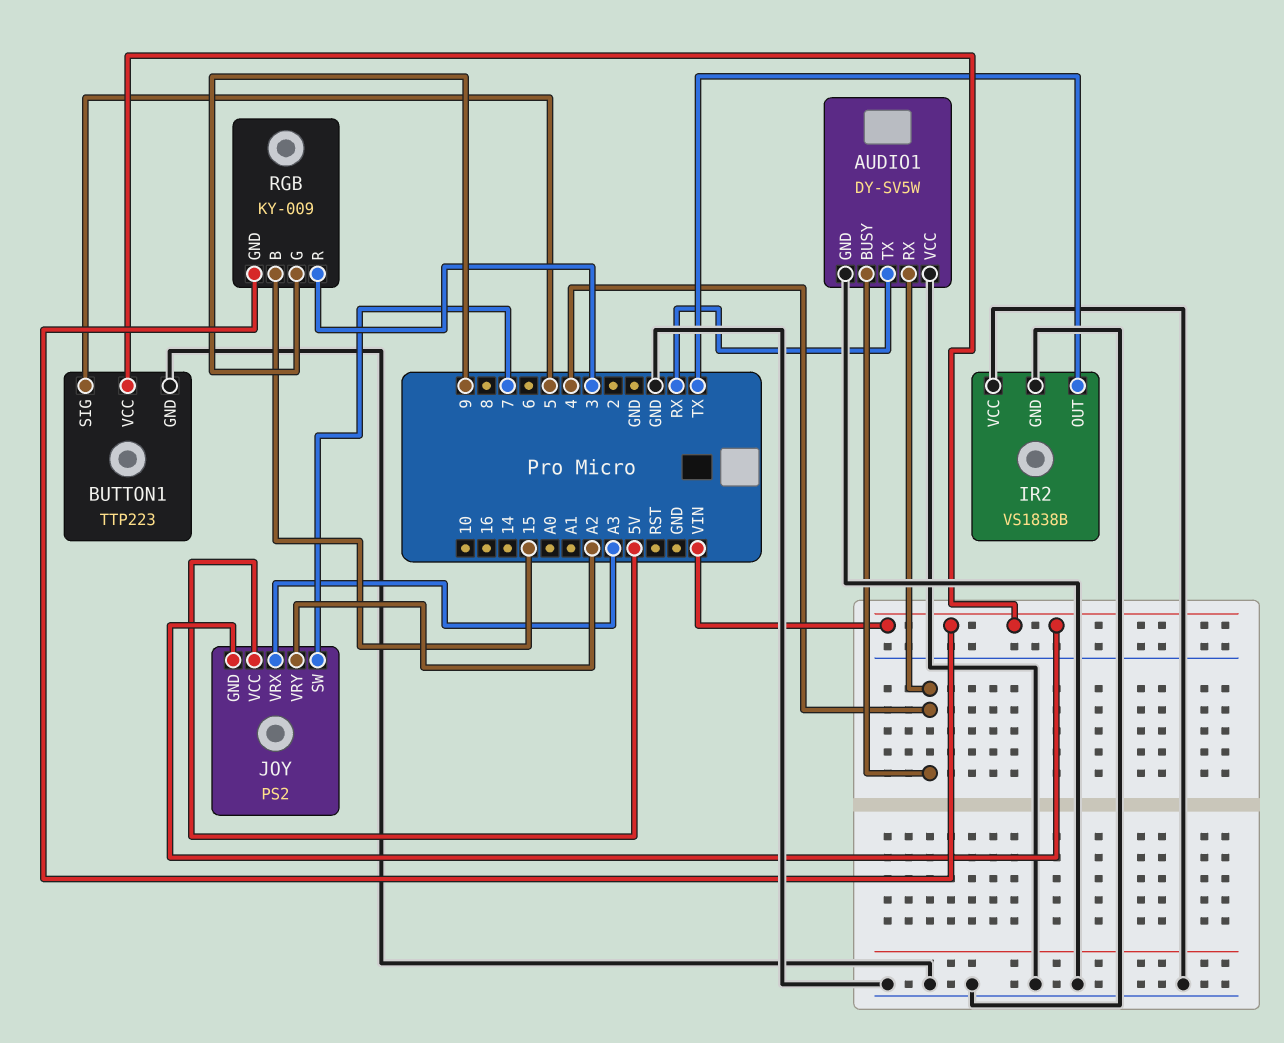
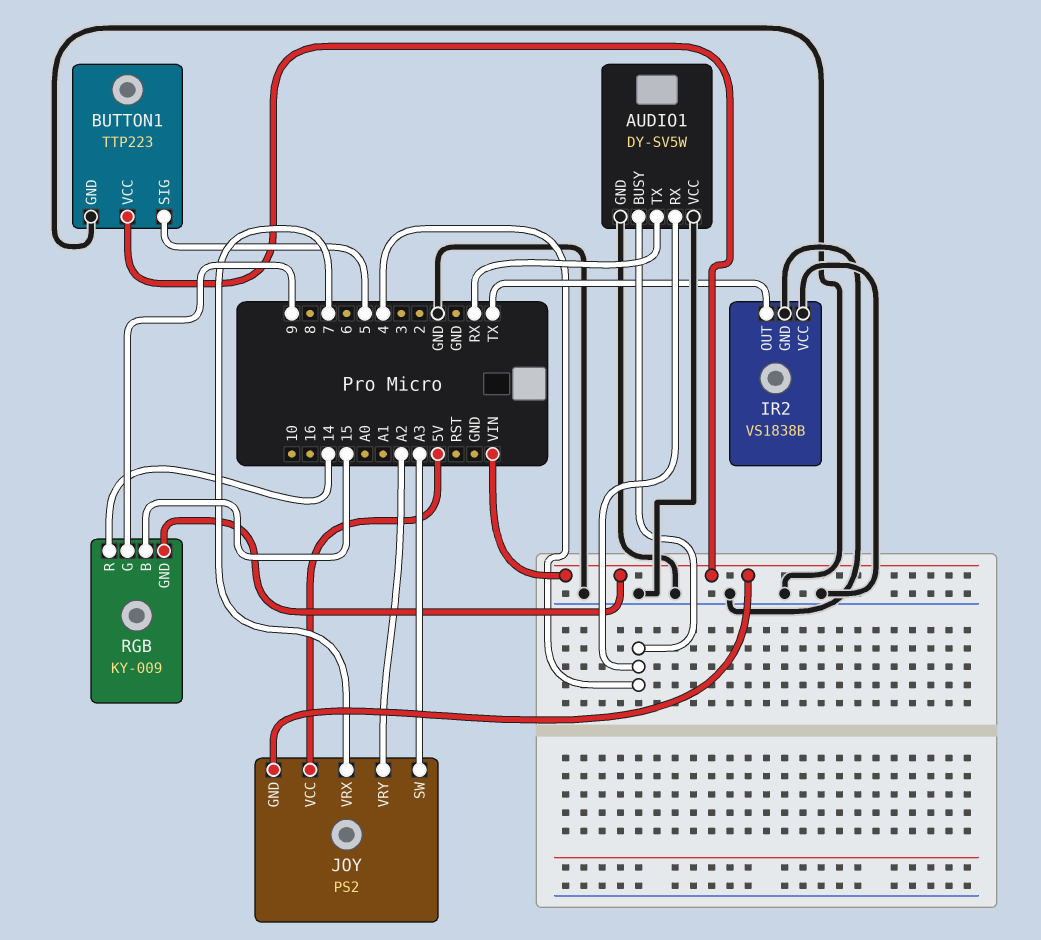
JOY pin SW: 7 -> A3
JOY pin VRX: A3 -> 7
RGB pin R: 3 -> 14

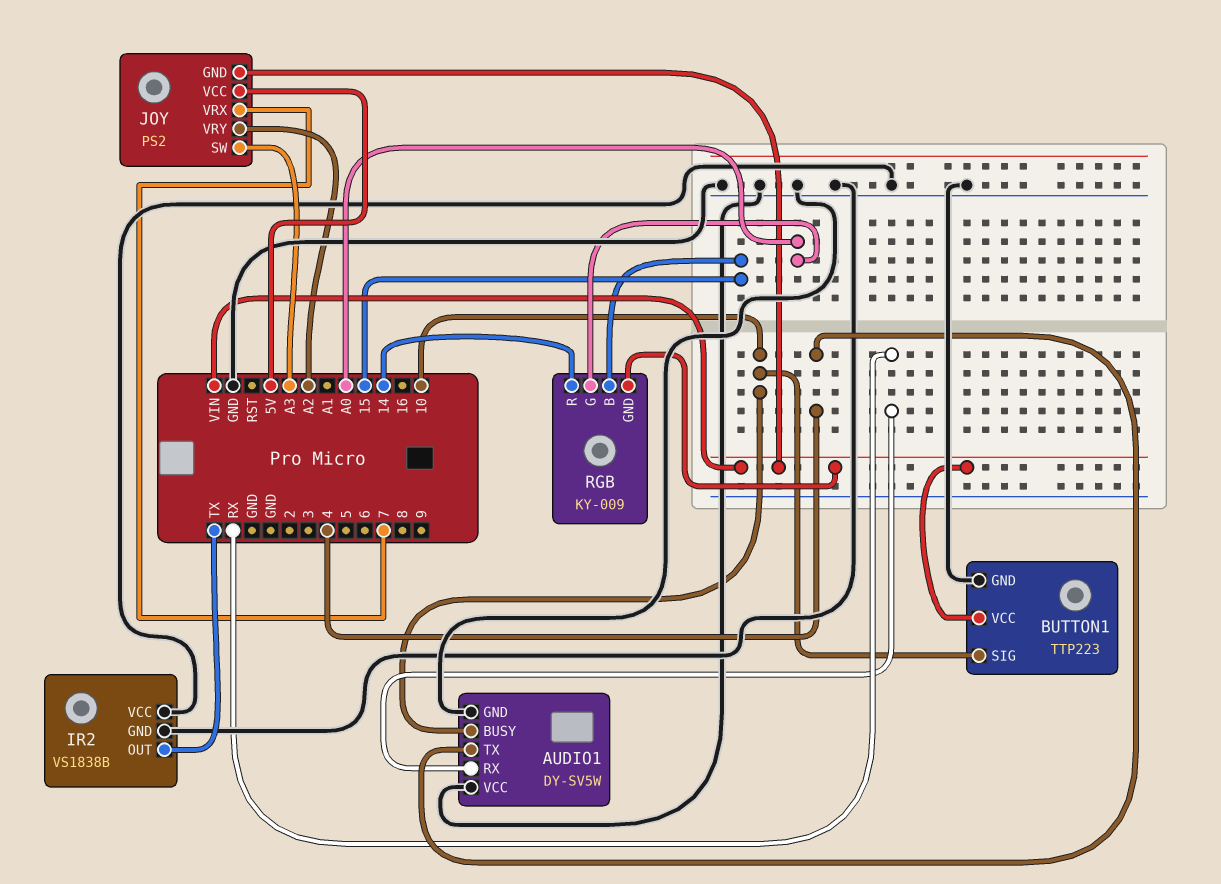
AUDIO1 pin BUSY: 4 -> 10
AUDIO1 pin RX: 4 -> RX
AUDIO1 pin TX: RX -> 4
BUTTON1 pin SIG: 5 -> 10
RGB pin G: 9 -> A0

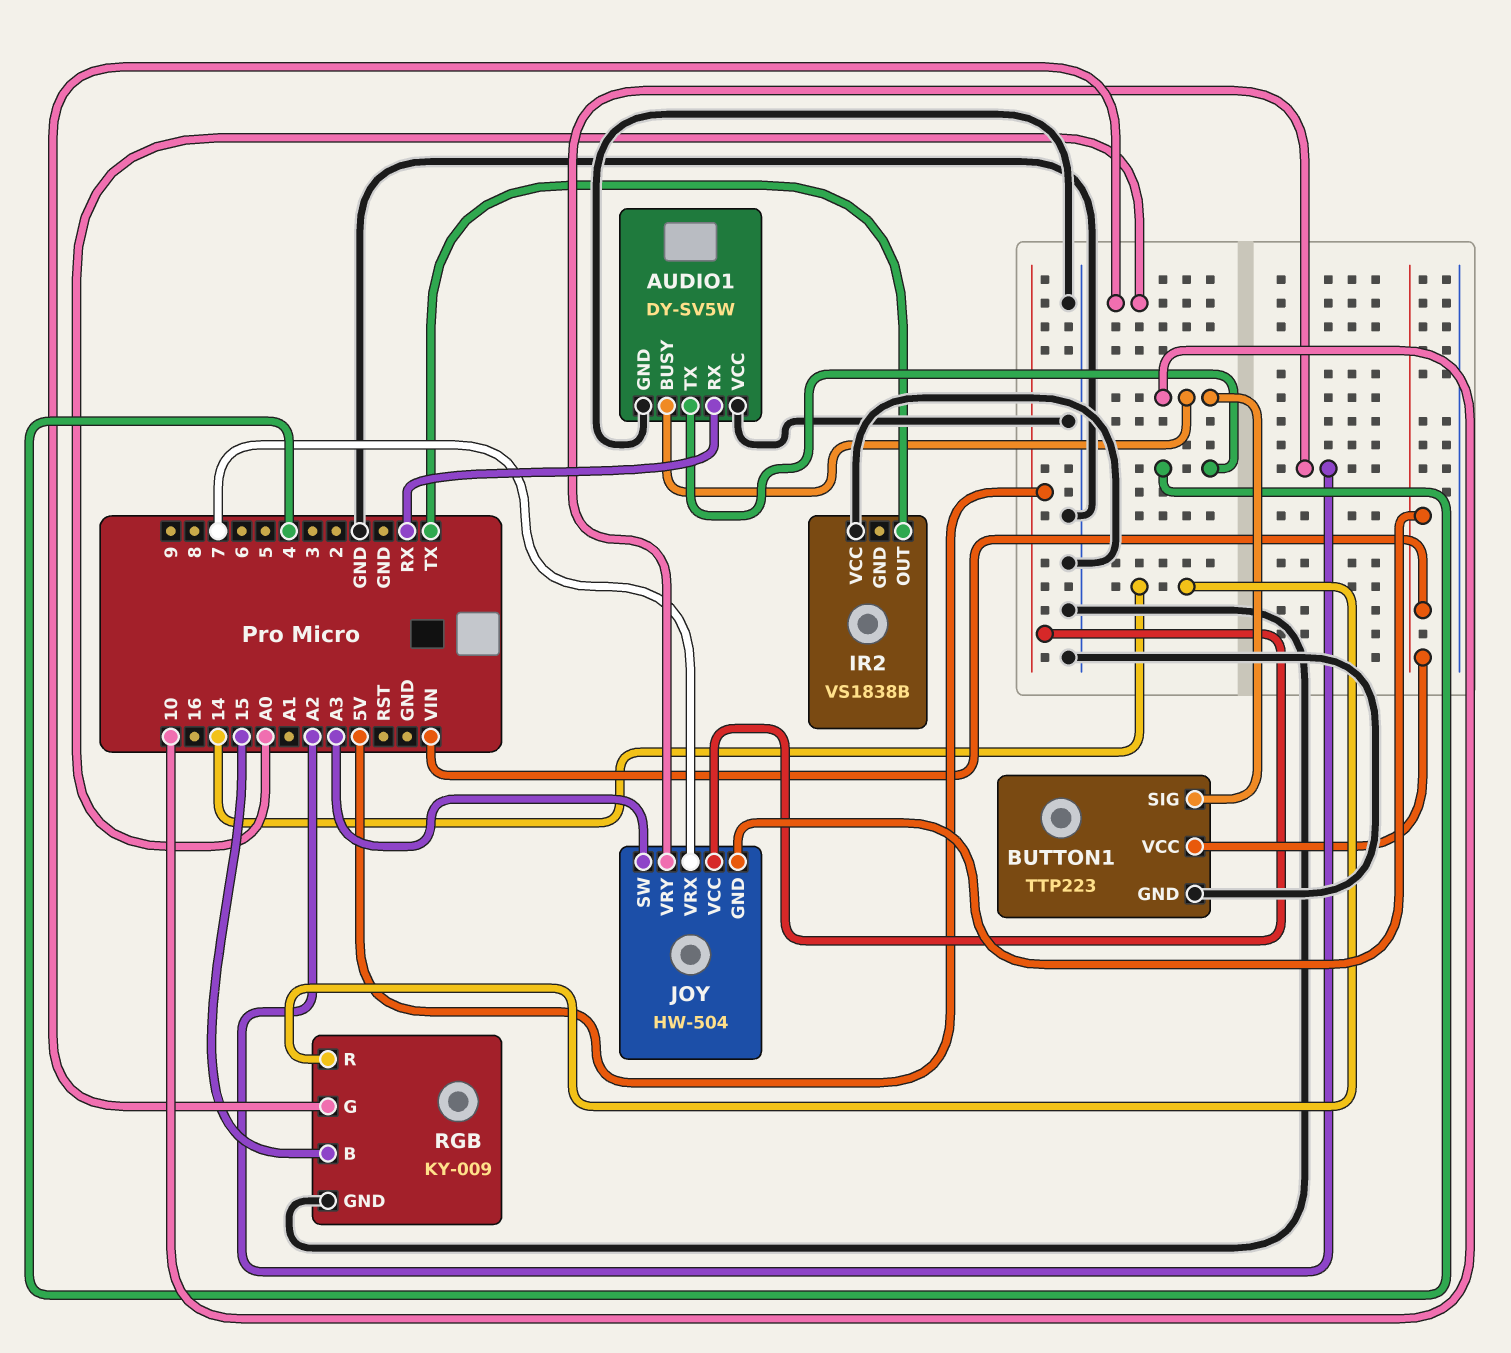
IR2 pin GND: GND -> none
JOY: PS2 -> HW-504
RGB pin GND: VIN -> GND

